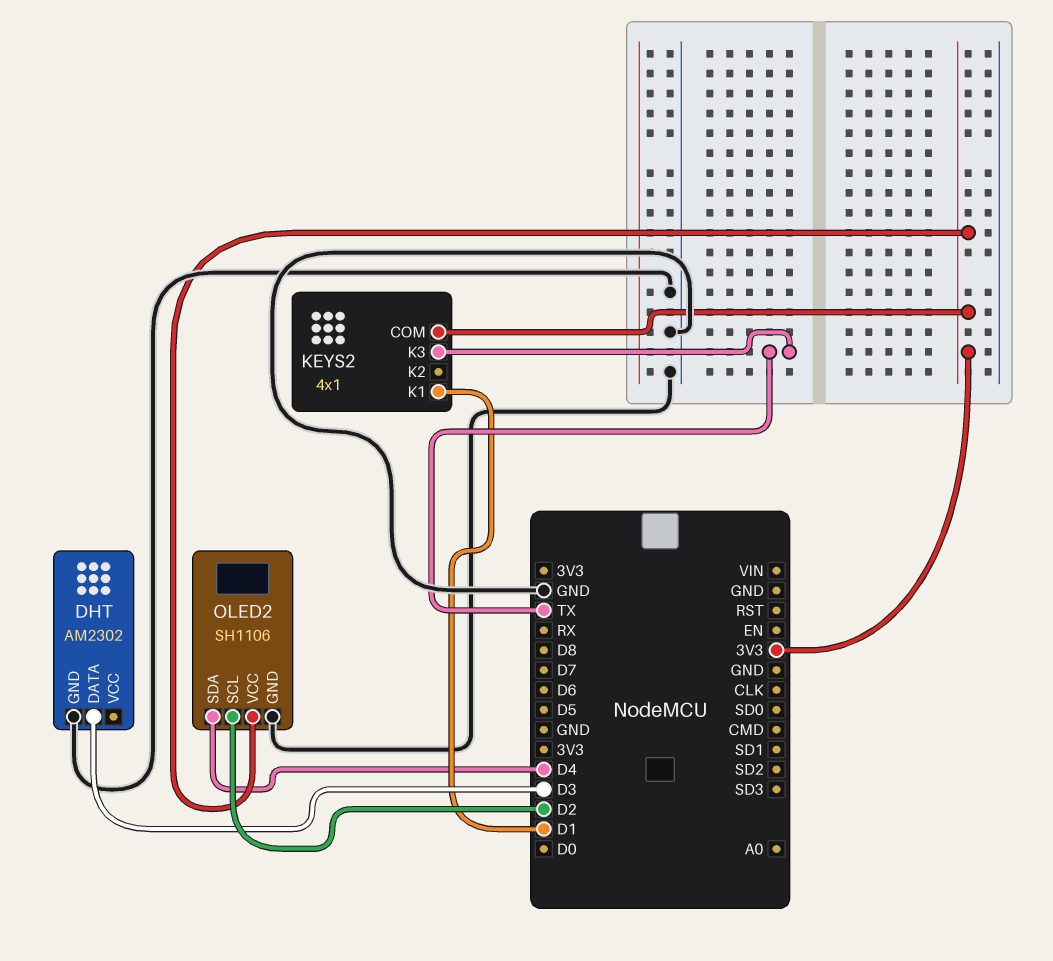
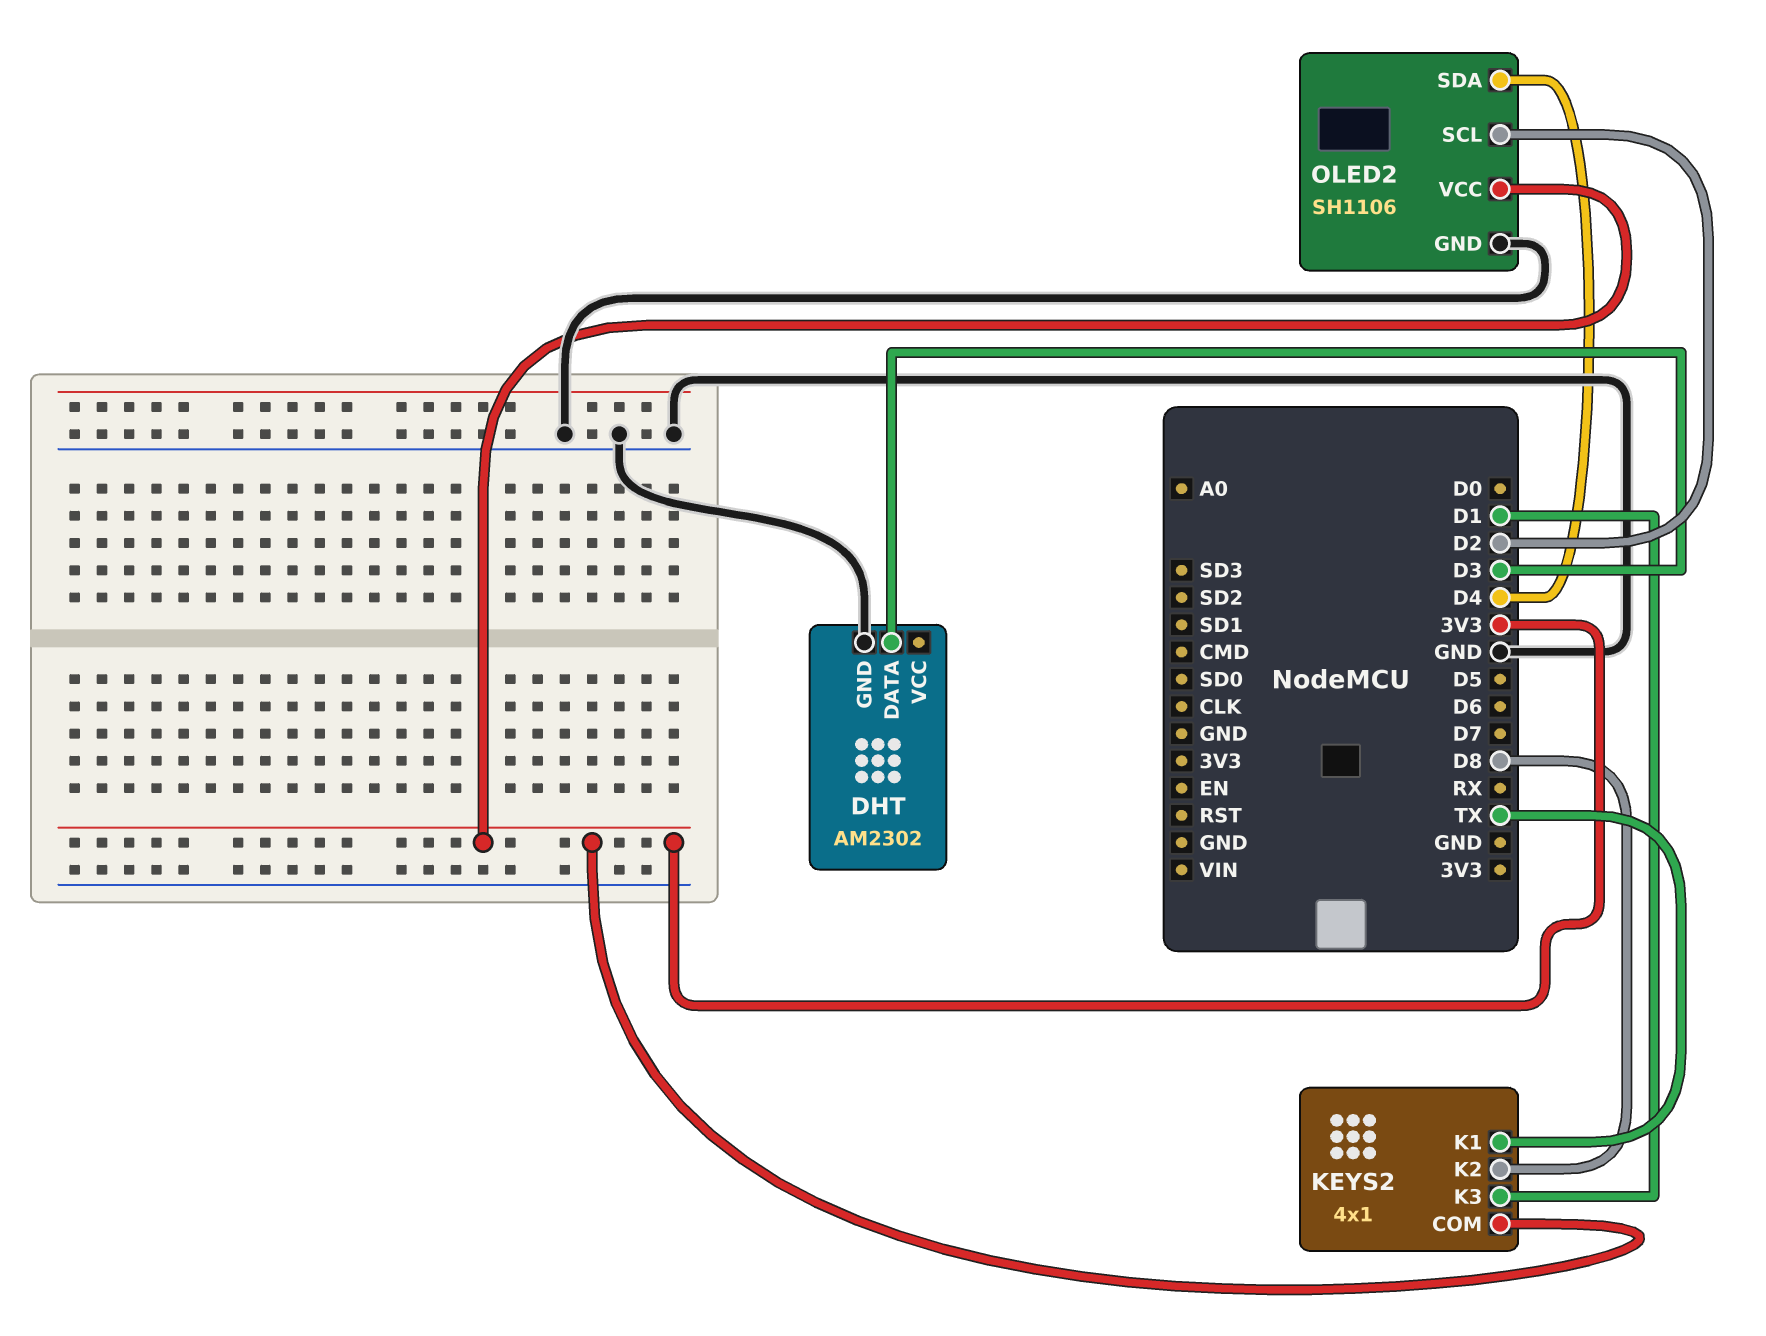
KEYS2 pin K1: D1 -> TX
KEYS2 pin K2: none -> D8
KEYS2 pin K3: TX -> D1

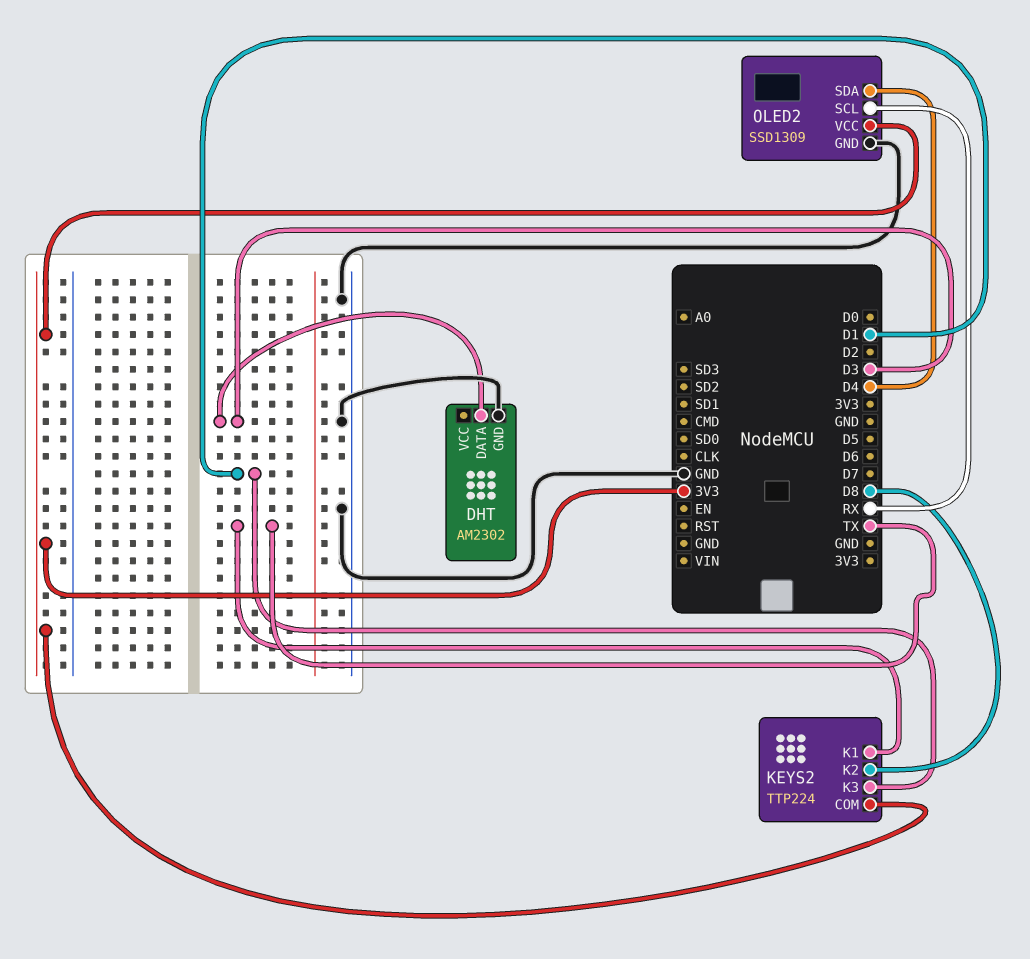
KEYS2: 4x1 -> TTP224
OLED2: SH1106 -> SSD1309
OLED2 pin SCL: D2 -> RX

